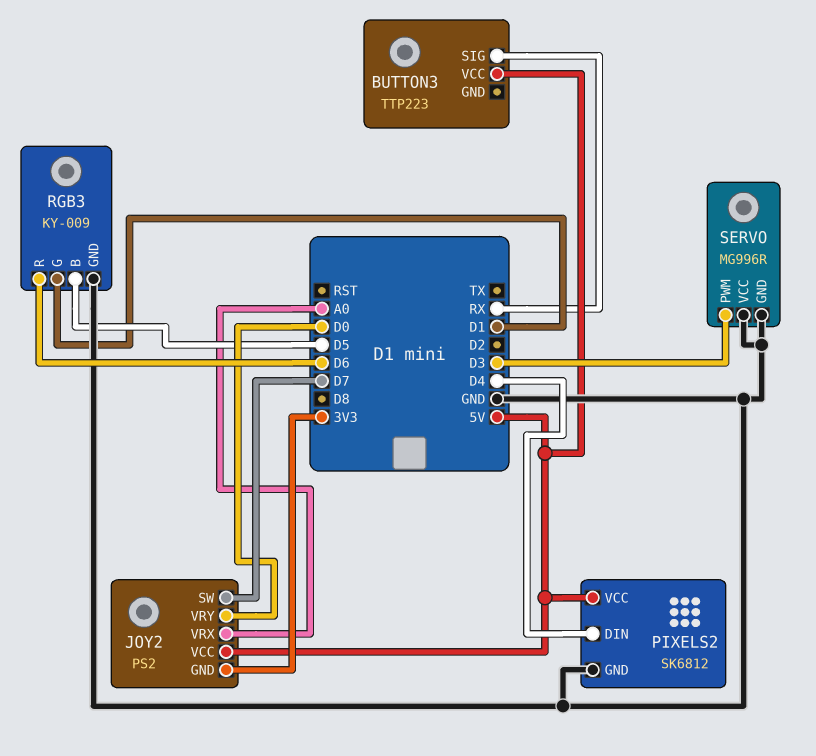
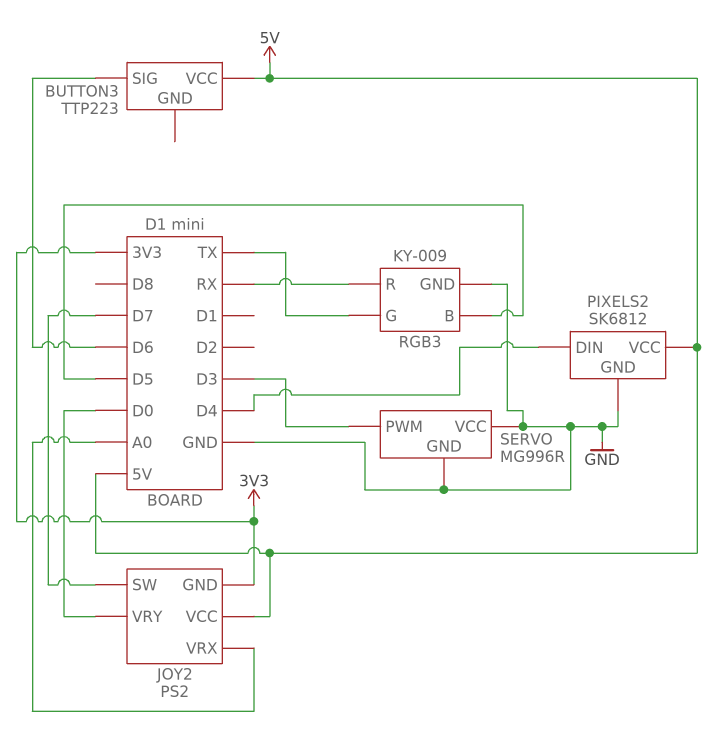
BUTTON3 pin SIG: RX -> D6
RGB3 pin G: D1 -> TX
RGB3 pin R: D6 -> RX

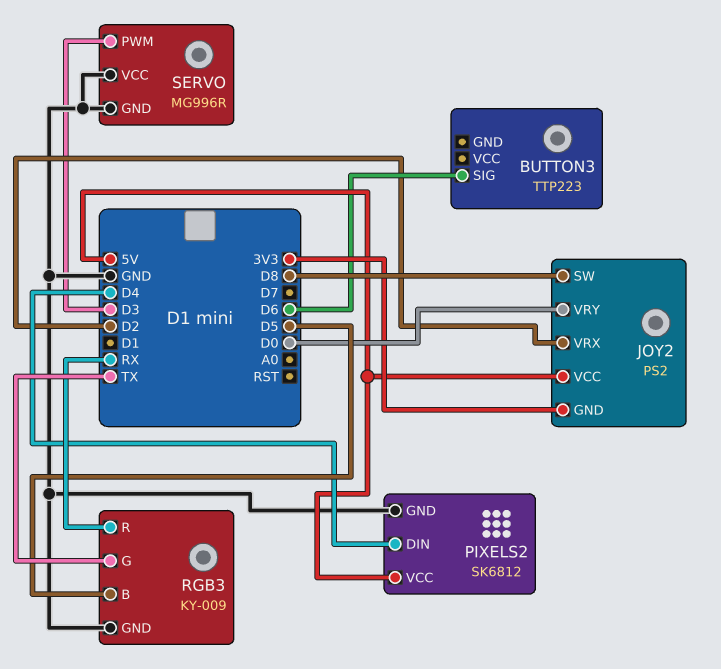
BUTTON3 pin VCC: 5V -> none
JOY2 pin SW: D7 -> D8
JOY2 pin VRX: A0 -> D2

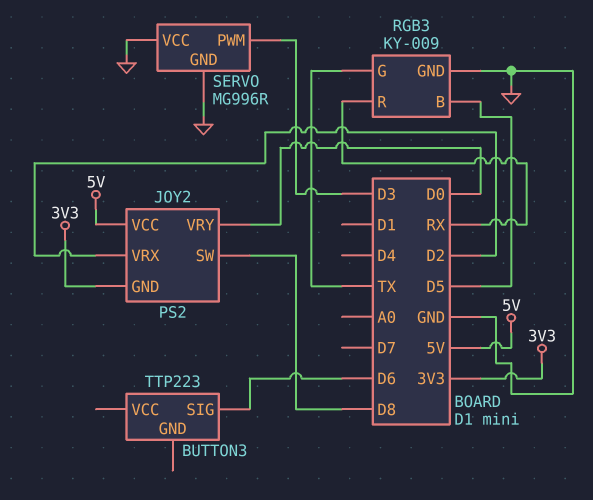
PIXELS2: SK6812 -> none
PIXELS2 pin DIN: D4 -> none
PIXELS2 pin GND: GND -> none
PIXELS2 pin VCC: 5V -> none

